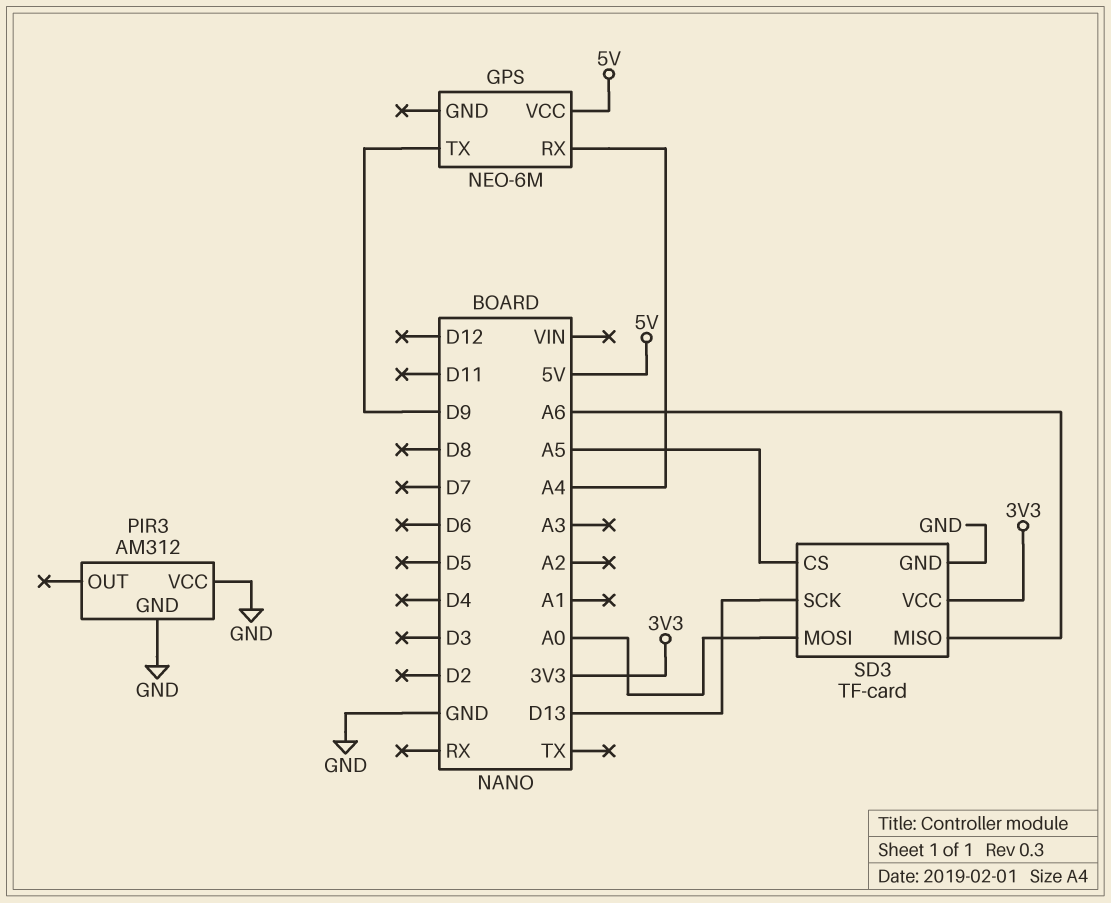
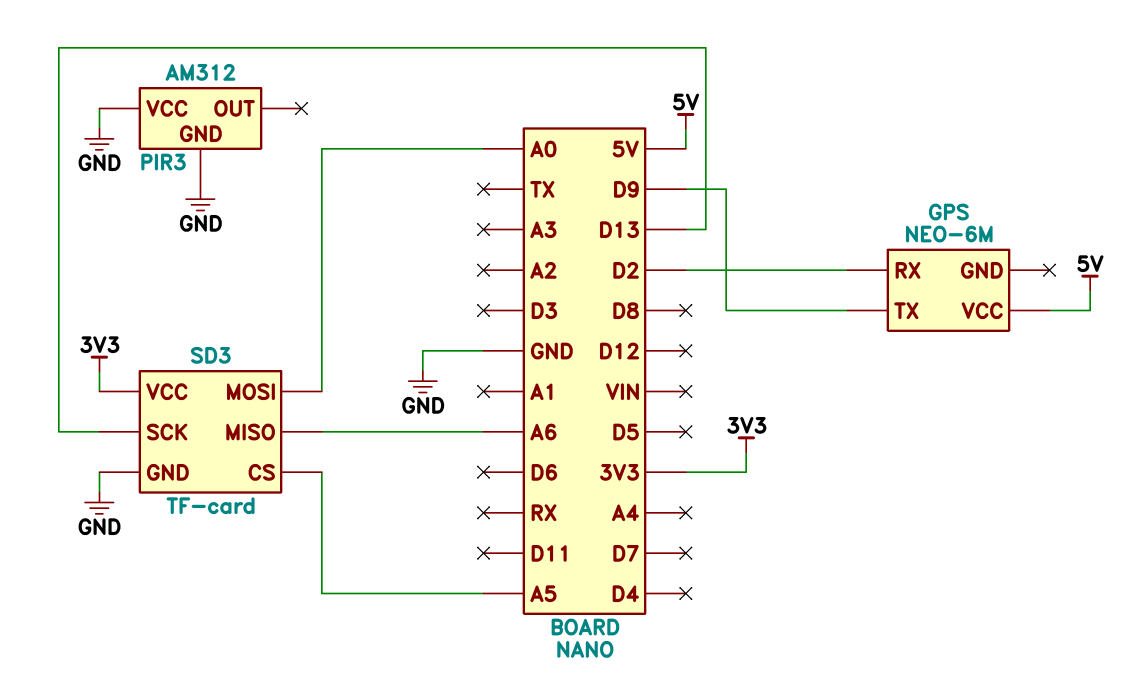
GPS pin RX: A4 -> D2

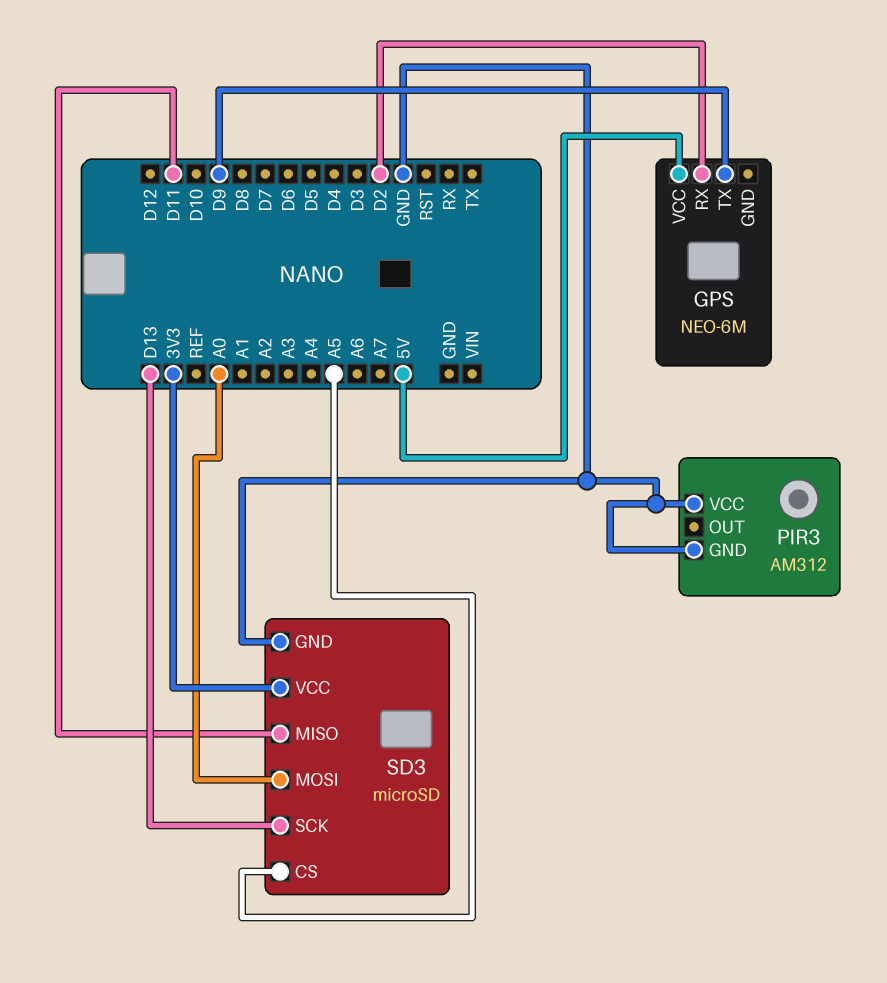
SD3: TF-card -> microSD
SD3 pin MISO: A6 -> D11

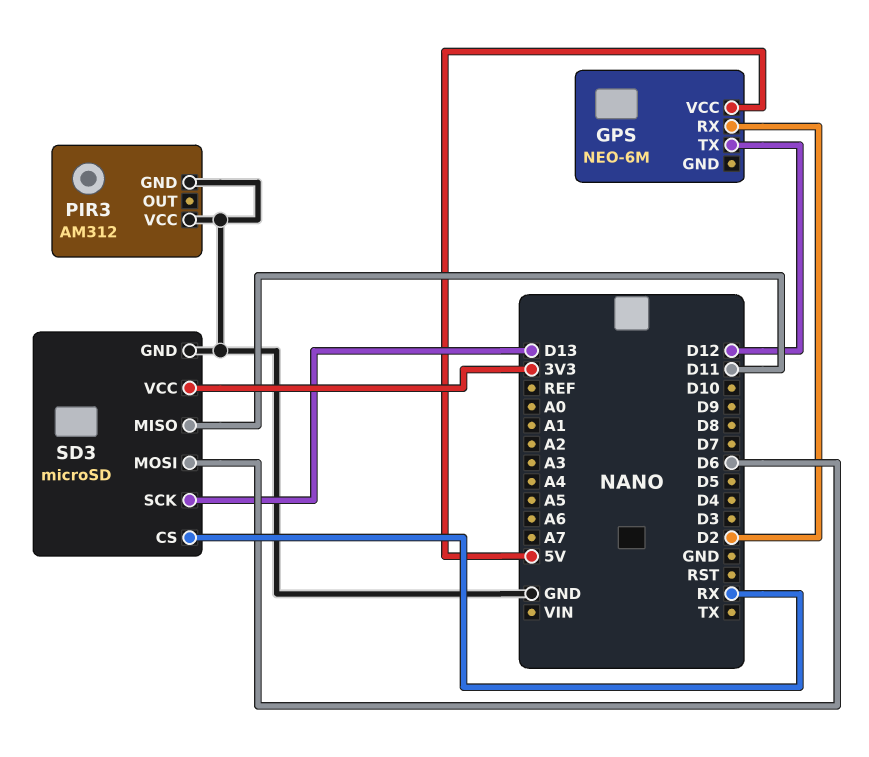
GPS pin TX: D9 -> D12
SD3 pin CS: A5 -> RX
SD3 pin MOSI: A0 -> D6

